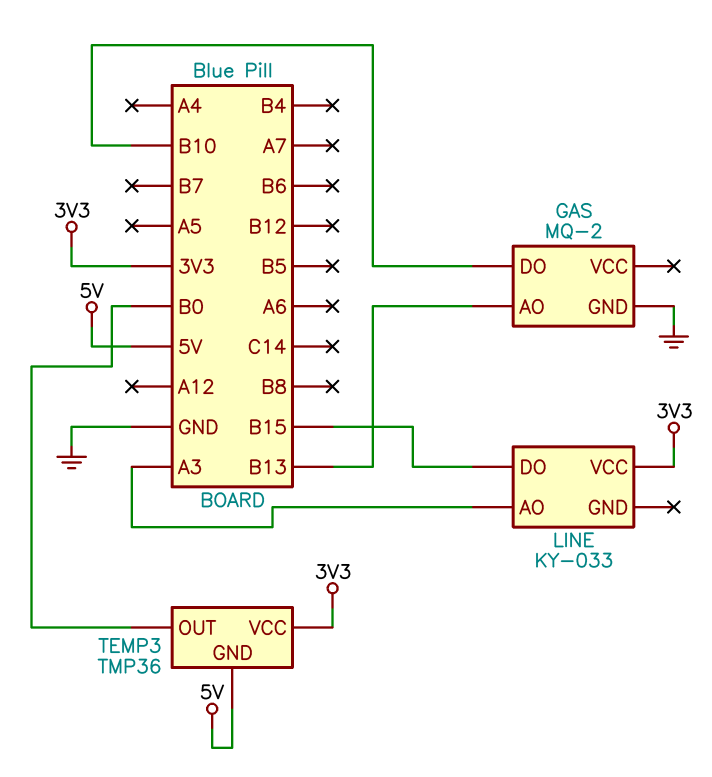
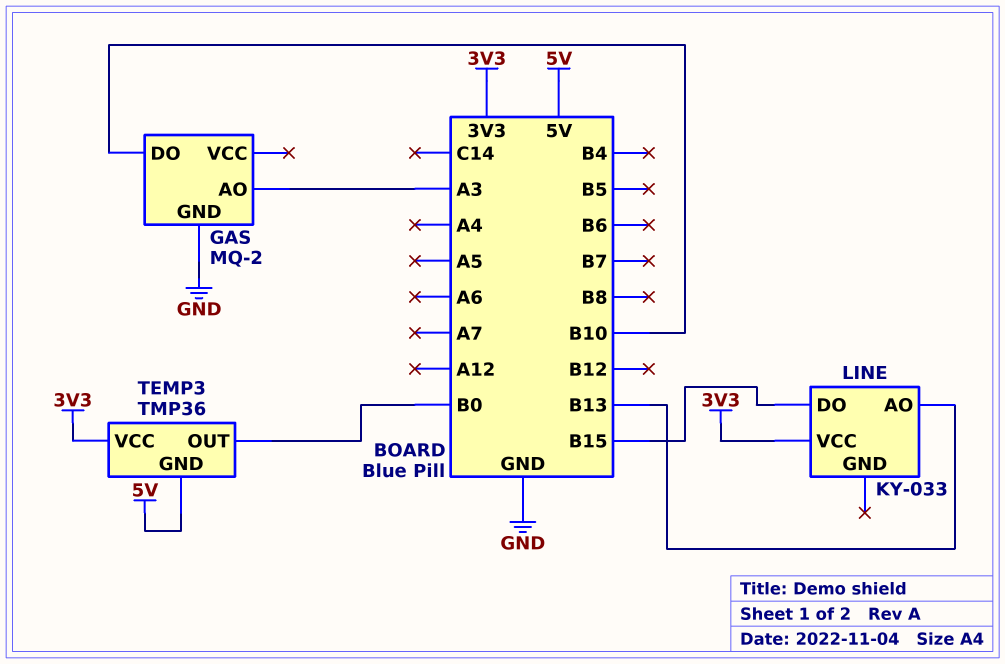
GAS pin AO: B13 -> A3
LINE pin AO: A3 -> B13

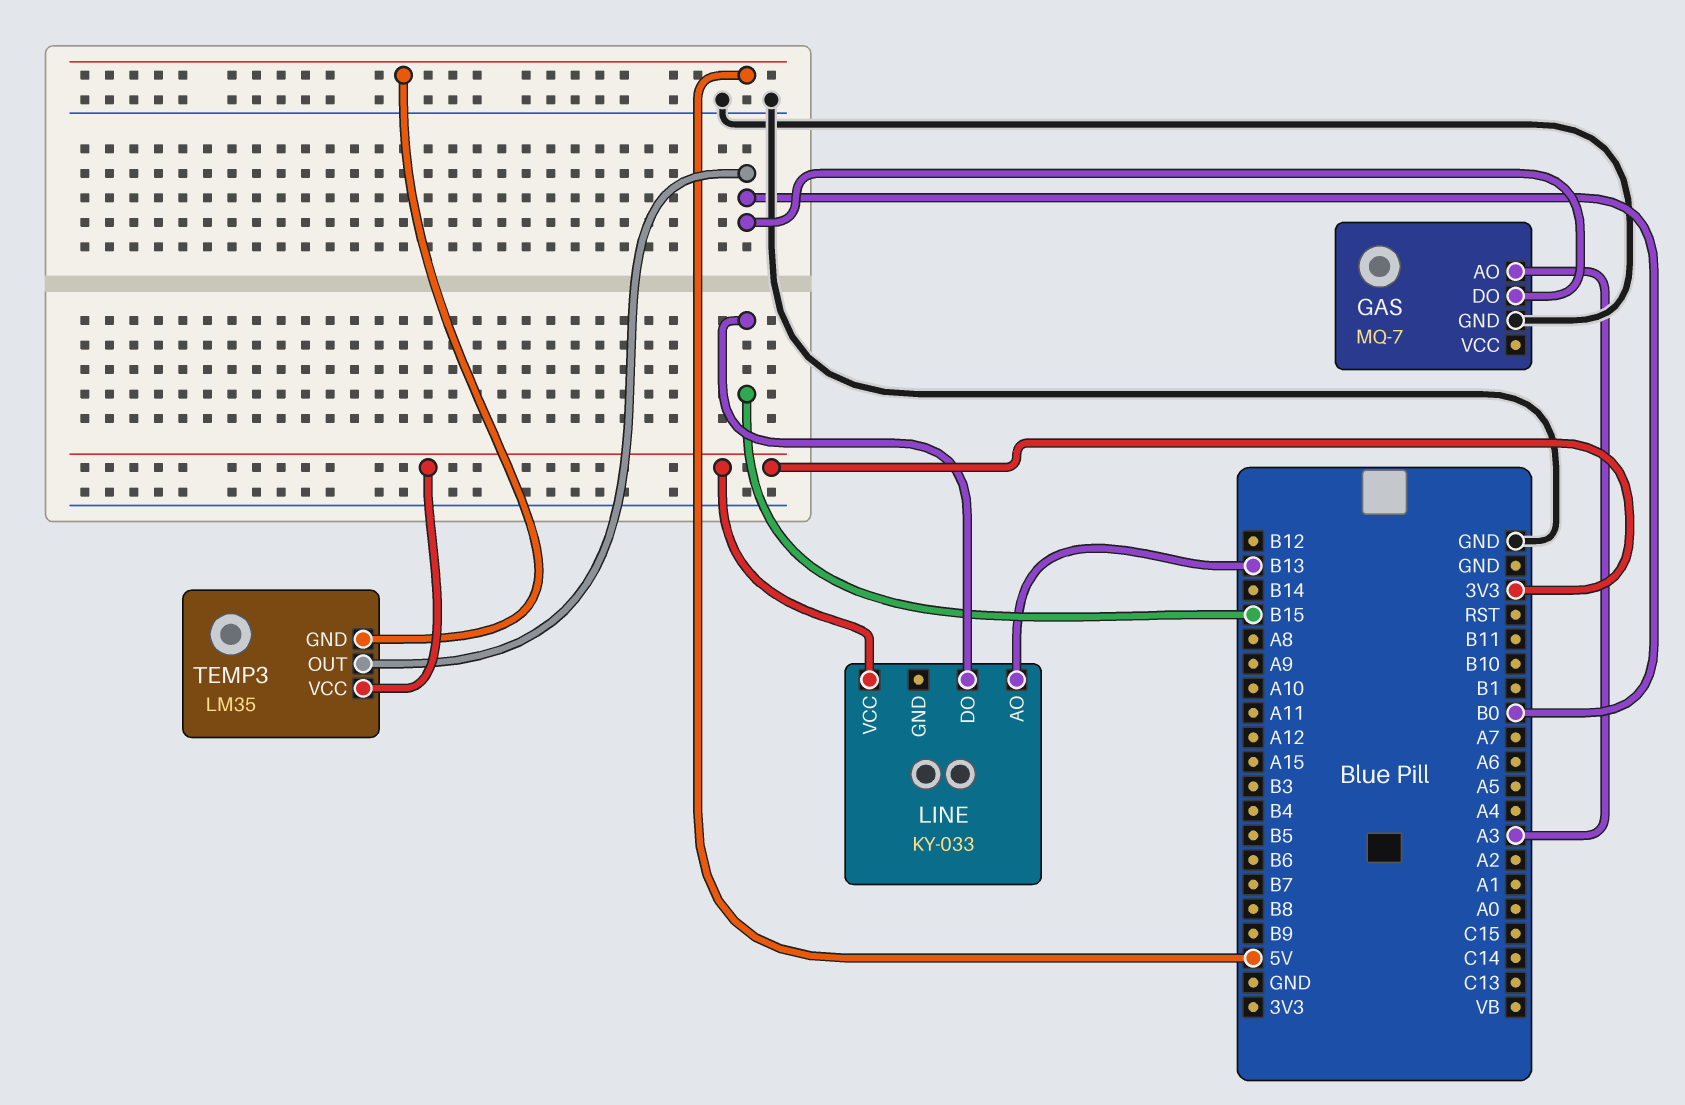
GAS: MQ-2 -> MQ-7
GAS pin DO: B10 -> B0
TEMP3: TMP36 -> LM35

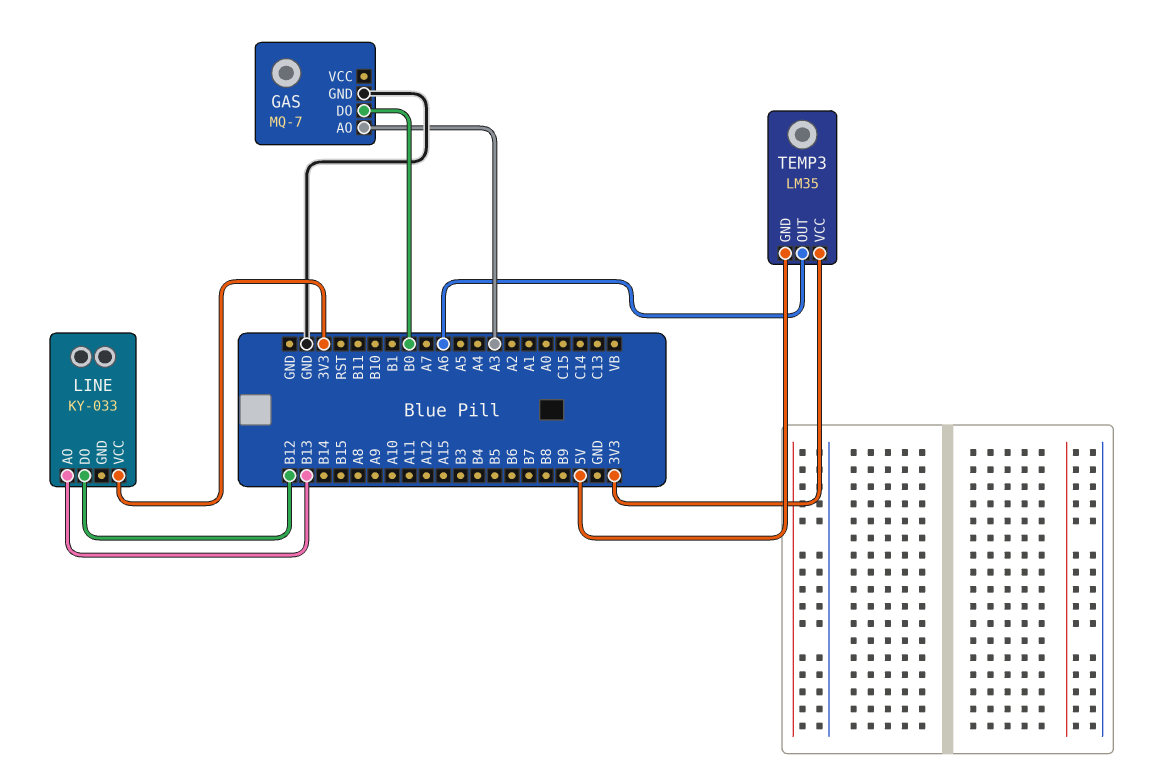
LINE pin DO: B15 -> B12
TEMP3 pin OUT: B0 -> A6

